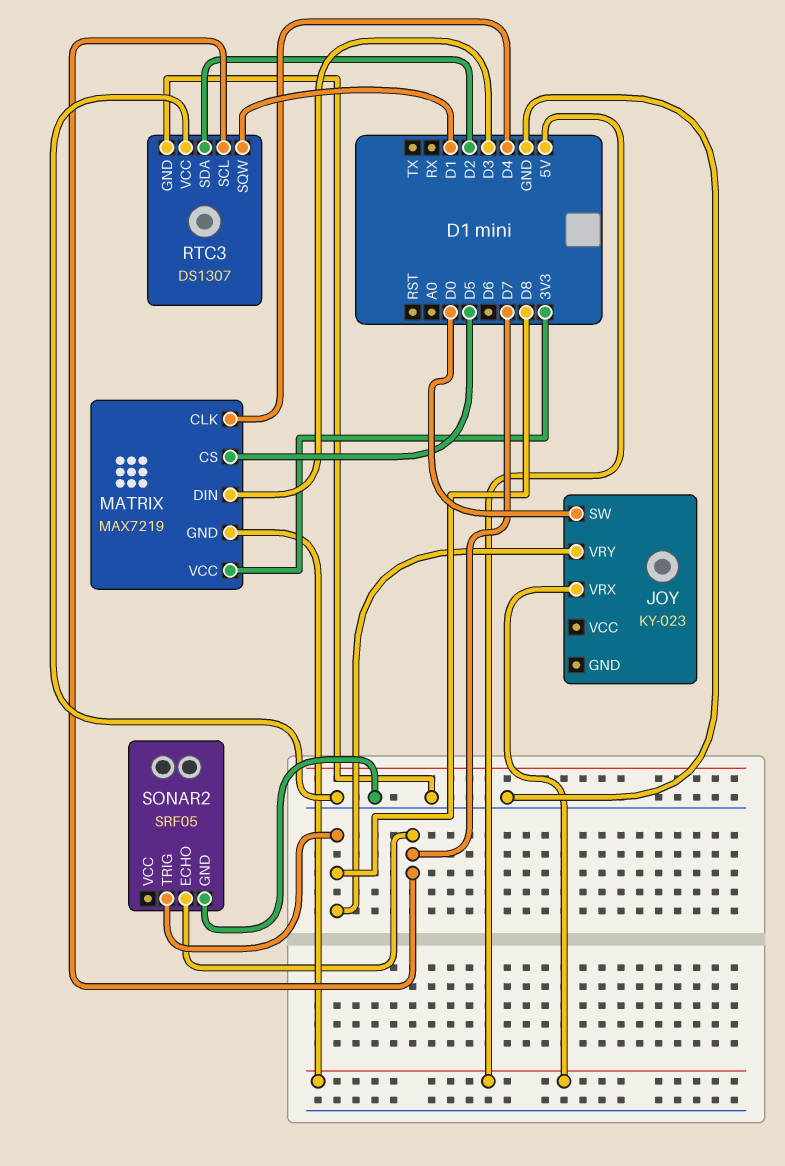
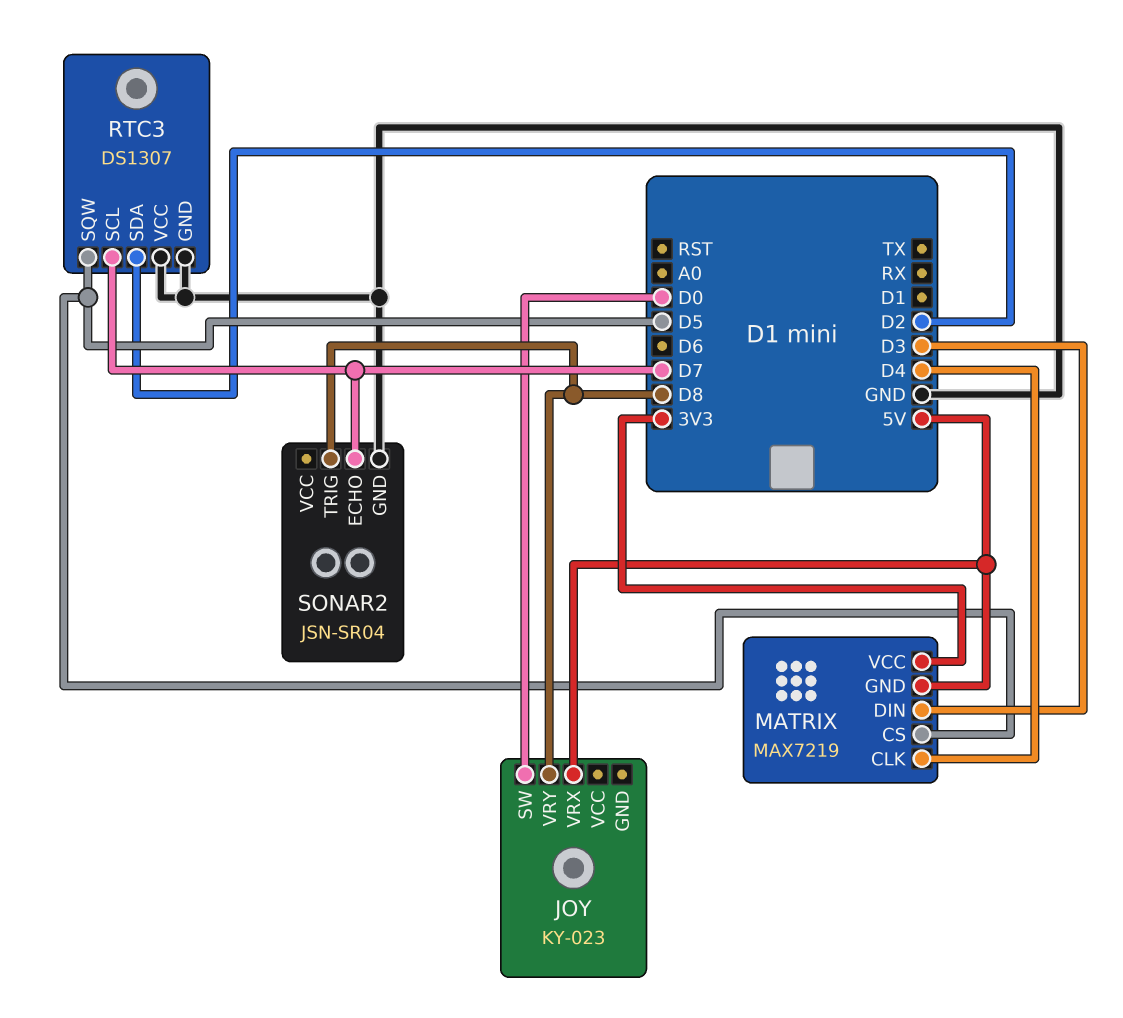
RTC3 pin SQW: D1 -> D5
SONAR2: SRF05 -> JSN-SR04

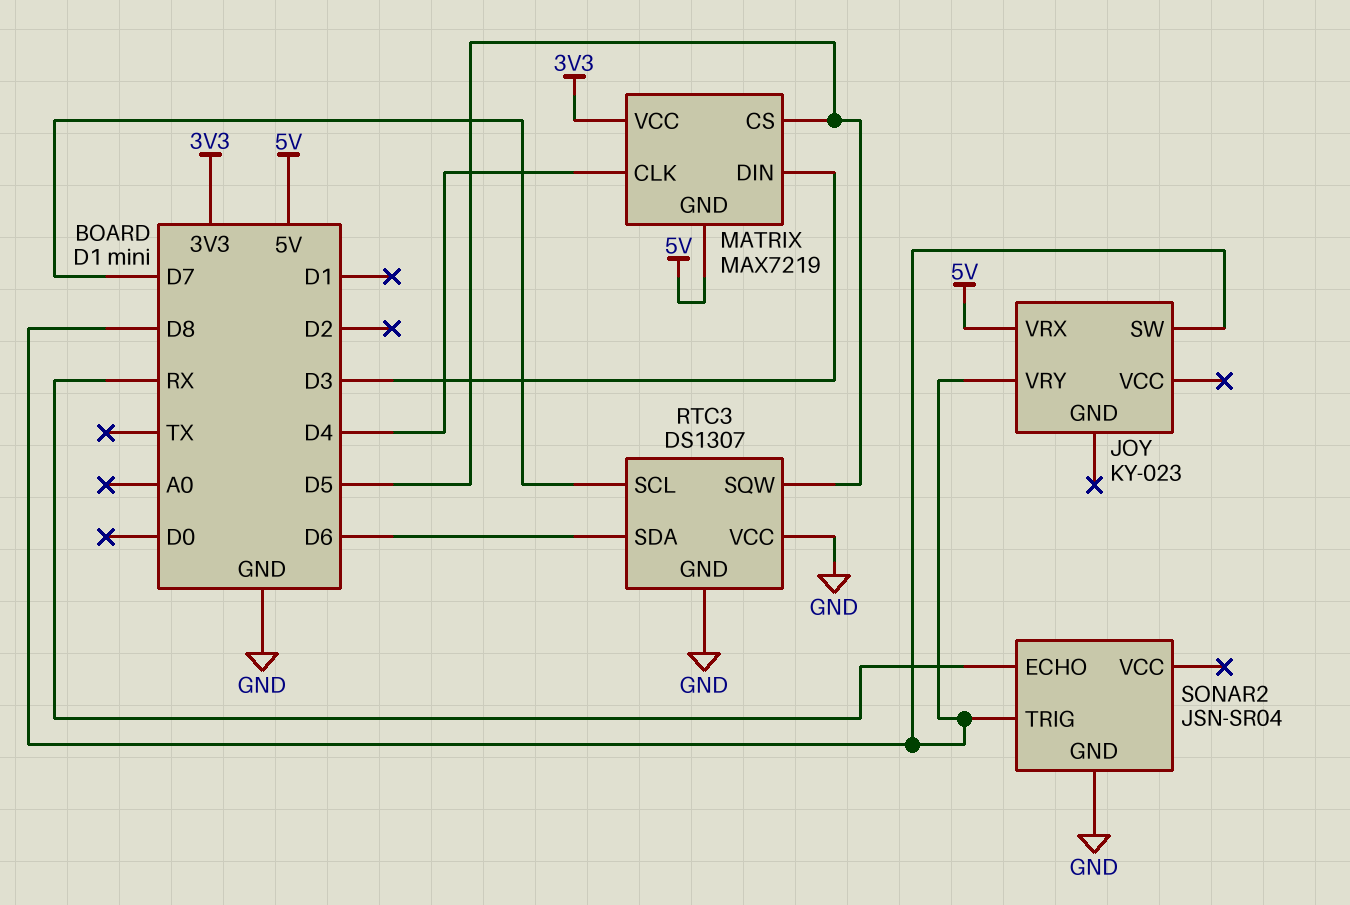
JOY pin SW: D0 -> D8
RTC3 pin SDA: D2 -> D6
SONAR2 pin ECHO: D7 -> RX

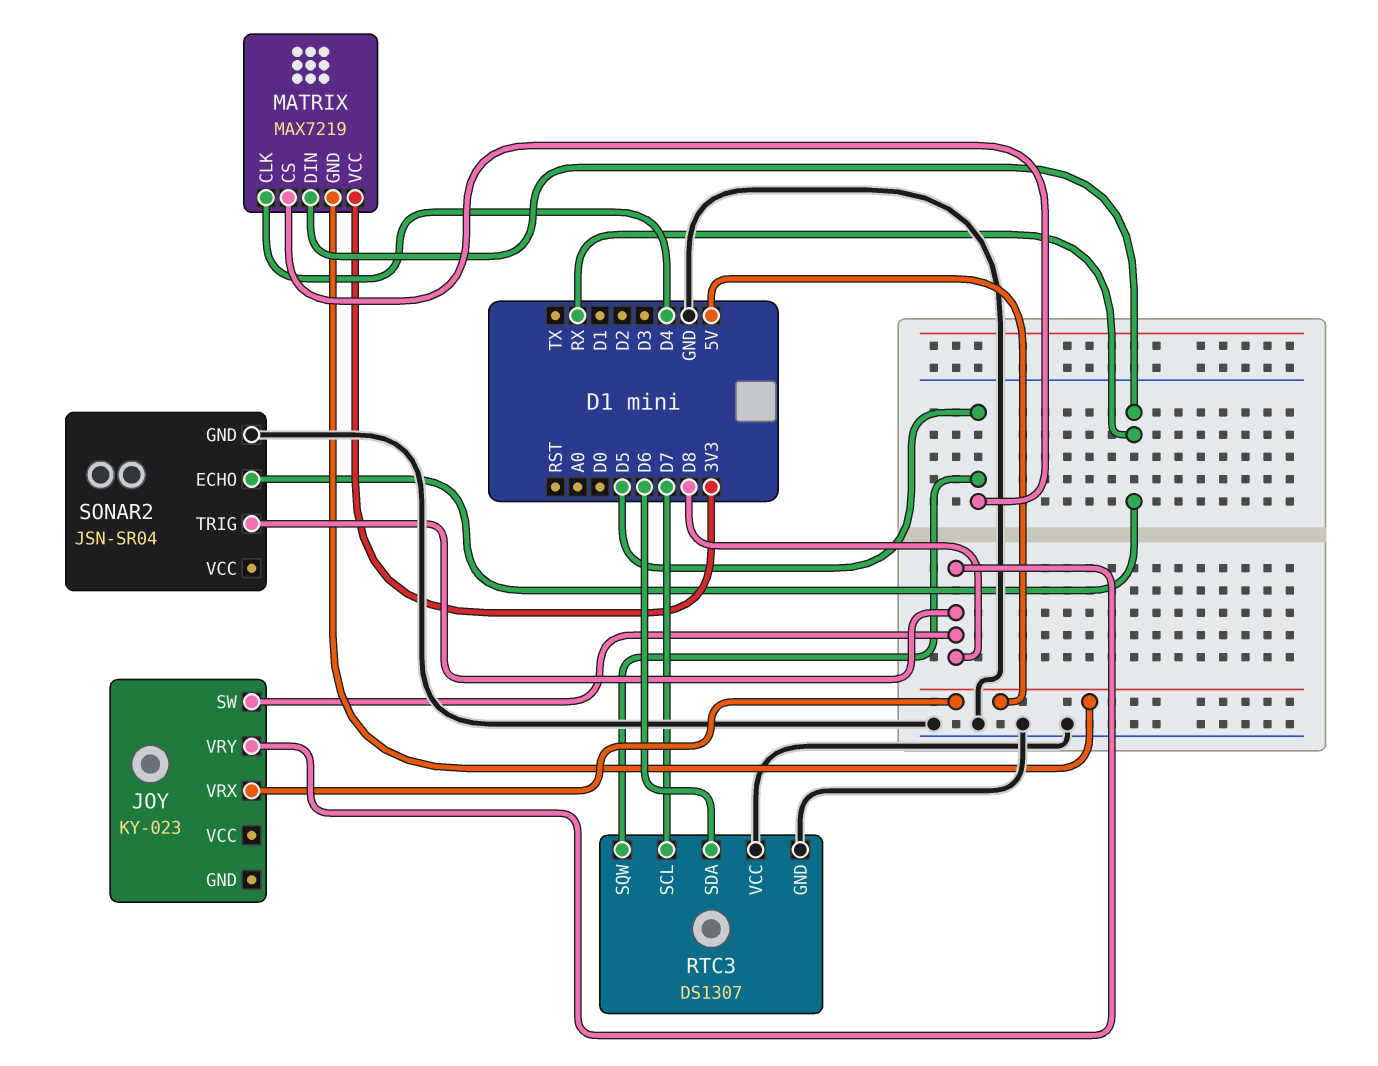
MATRIX pin DIN: D3 -> RX

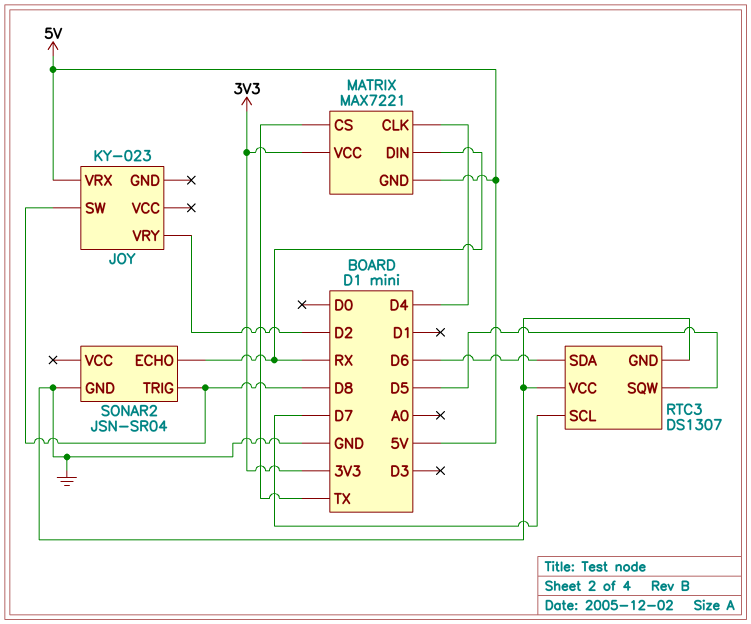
JOY pin VRY: D8 -> D2
MATRIX: MAX7219 -> MAX7221
MATRIX pin CS: D5 -> TX

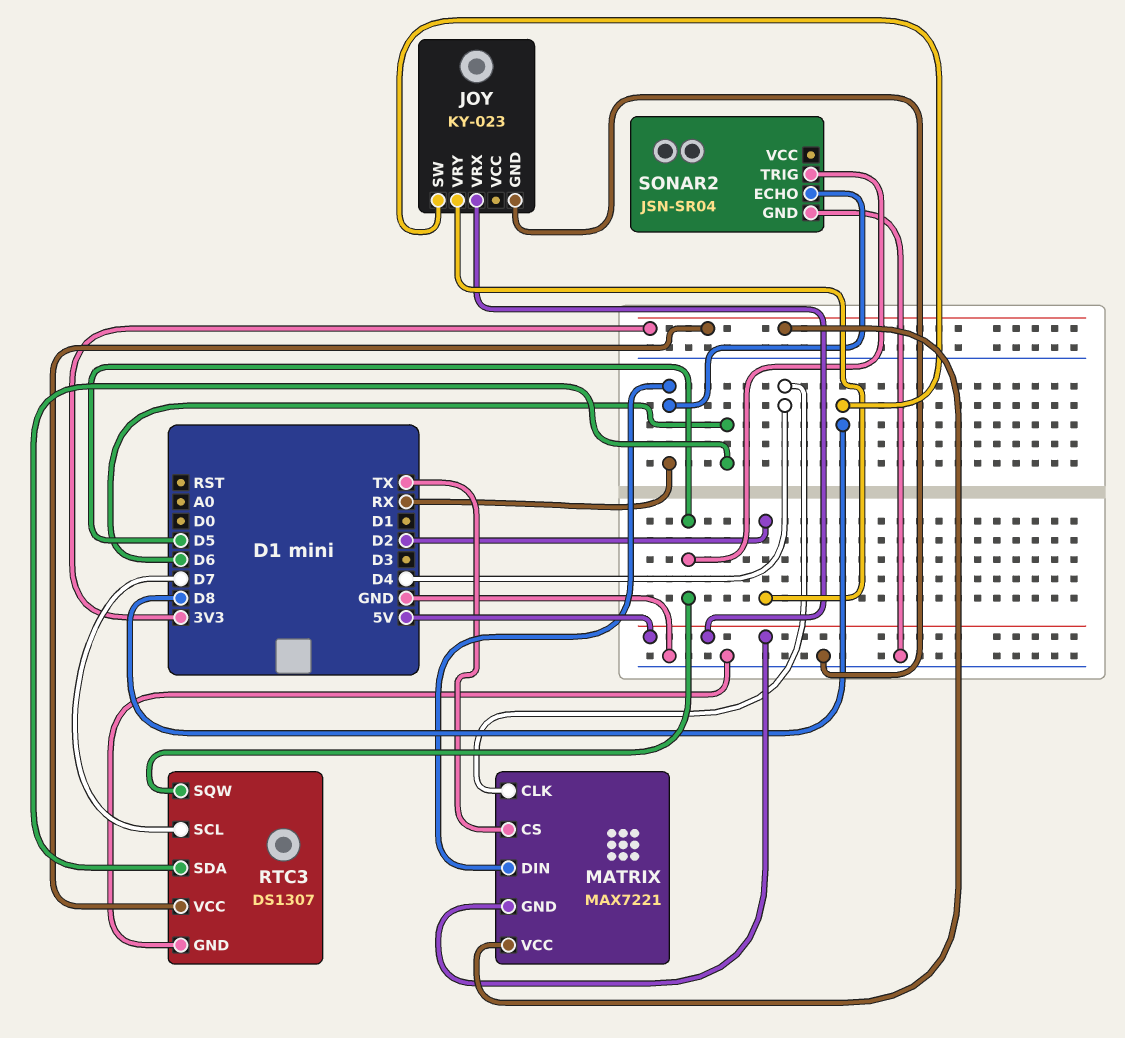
JOY pin GND: none -> GND
RTC3 pin VCC: GND -> 3V3
SONAR2 pin TRIG: D8 -> D5

